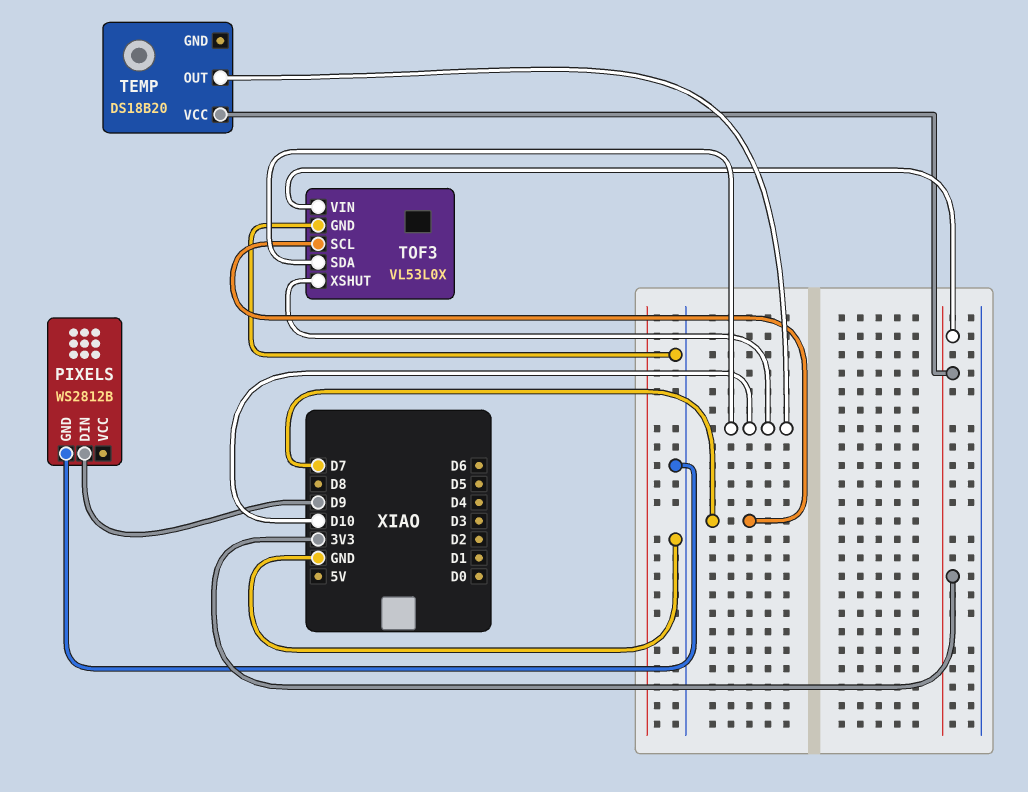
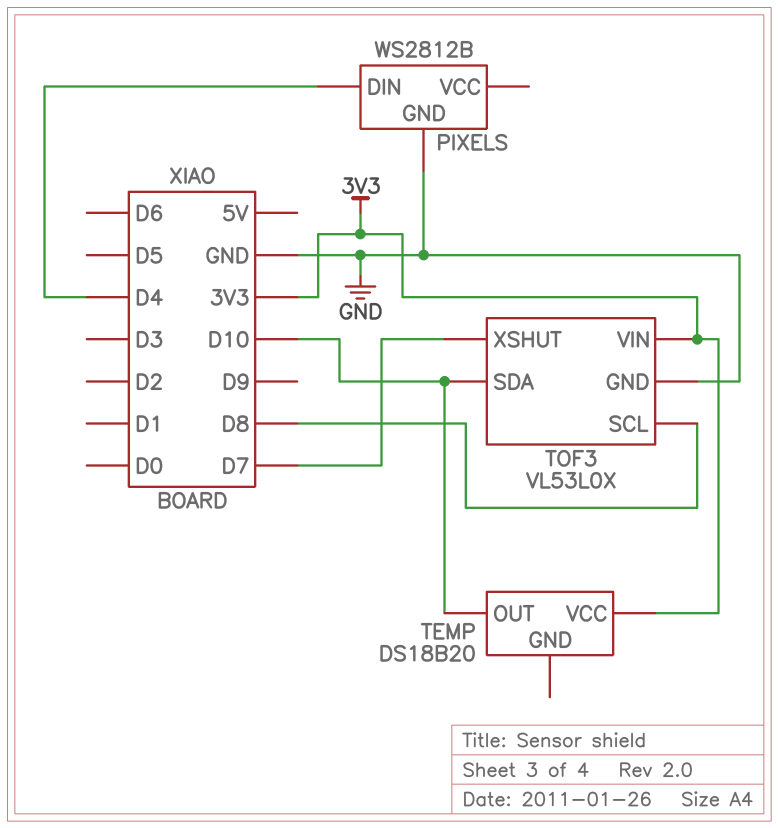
PIXELS pin DIN: D9 -> D4
TOF3 pin SCL: D7 -> D8
TOF3 pin XSHUT: D10 -> D7

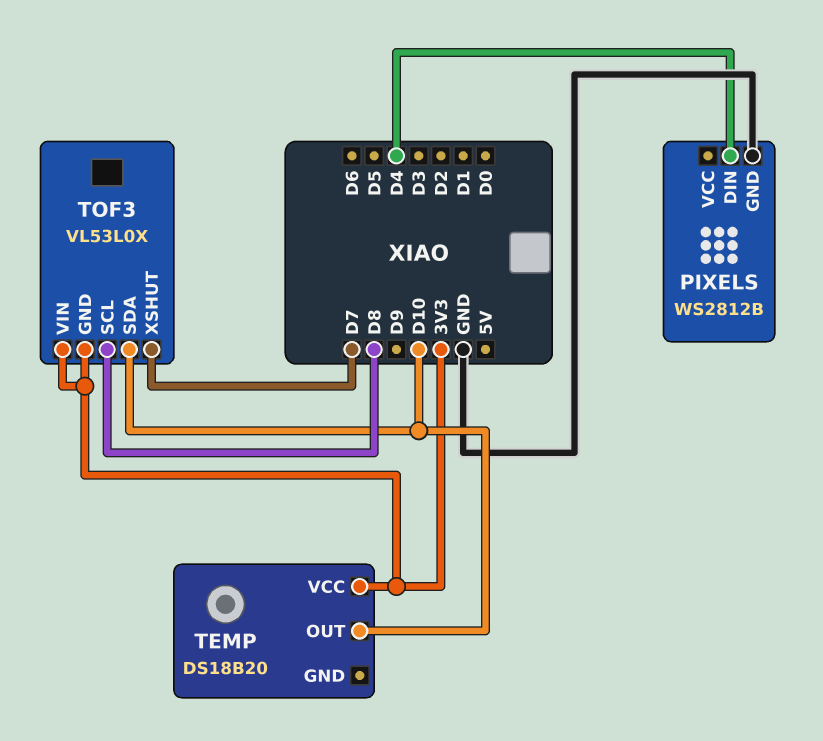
TOF3 pin GND: GND -> 3V3

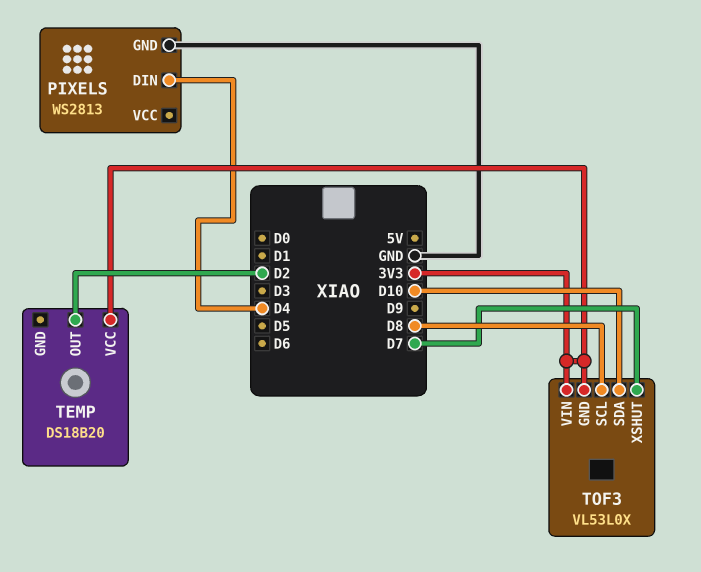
PIXELS: WS2812B -> WS2813
TEMP pin OUT: D10 -> D2

